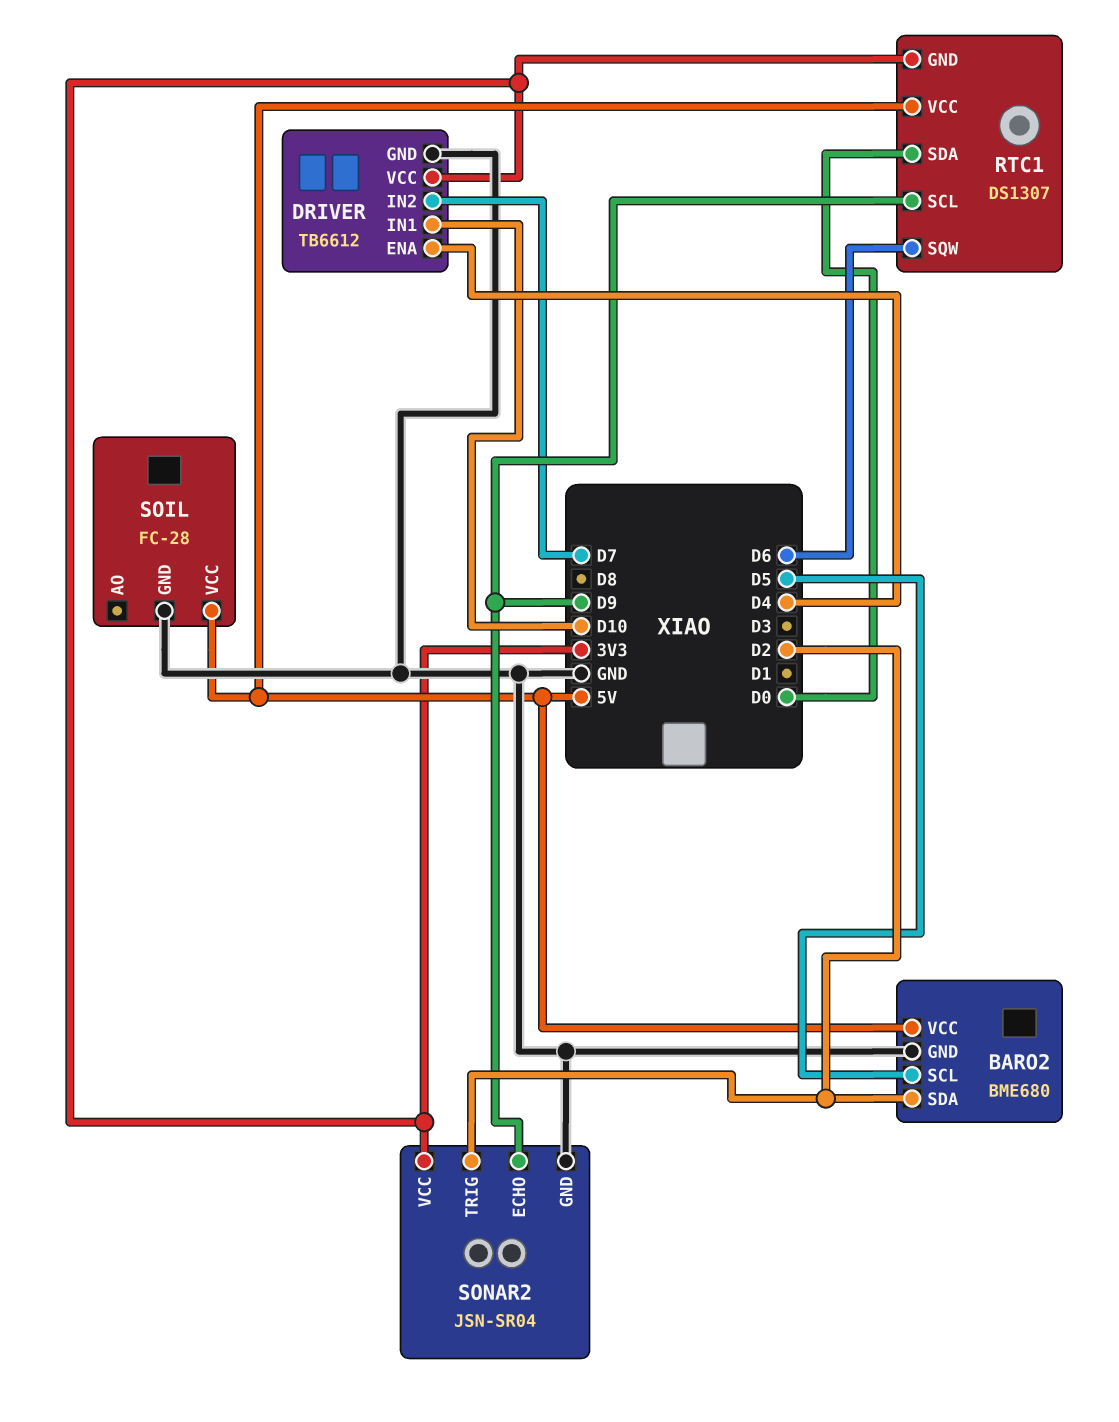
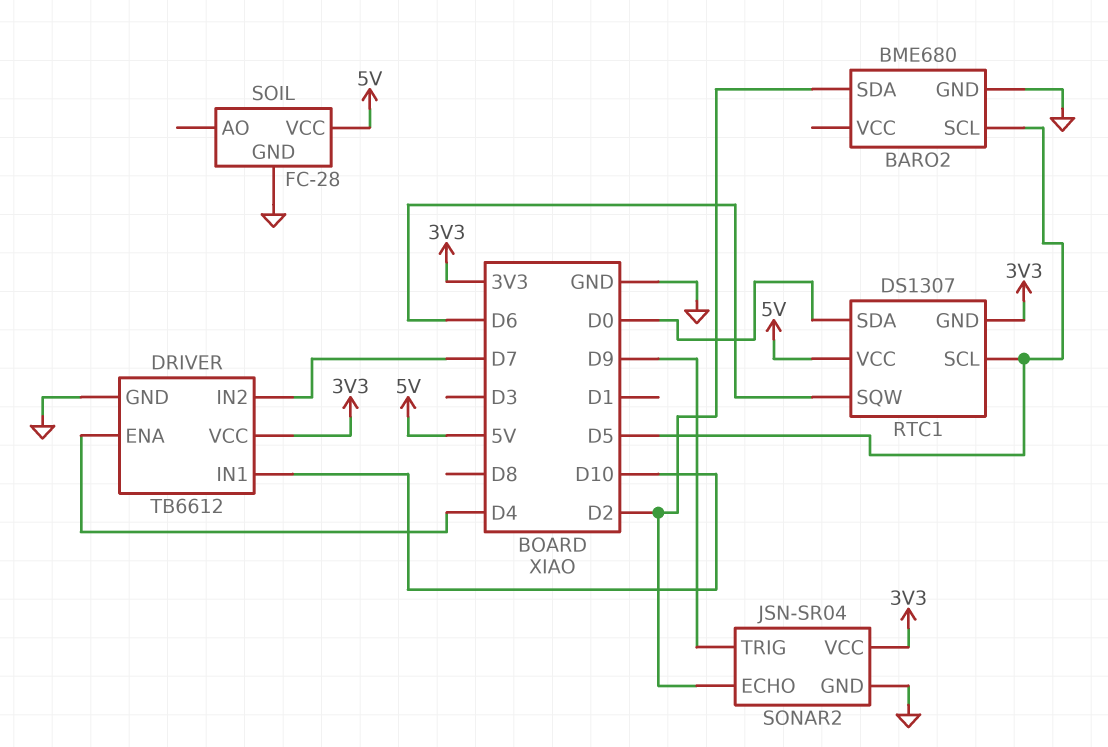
BARO2 pin VCC: 5V -> none
RTC1 pin SCL: D9 -> D5
SONAR2 pin ECHO: D9 -> D2
SONAR2 pin TRIG: D2 -> D9

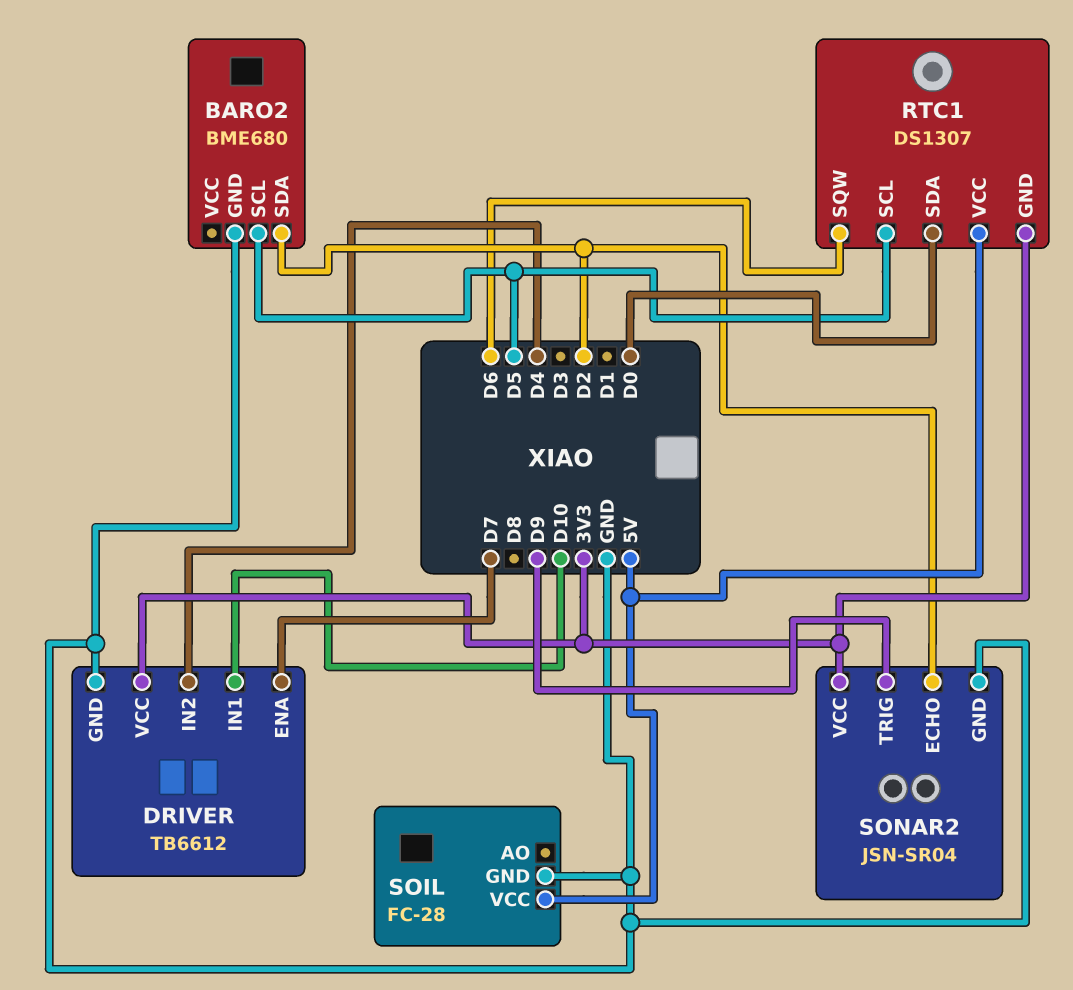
DRIVER pin ENA: D4 -> D7
DRIVER pin IN2: D7 -> D4

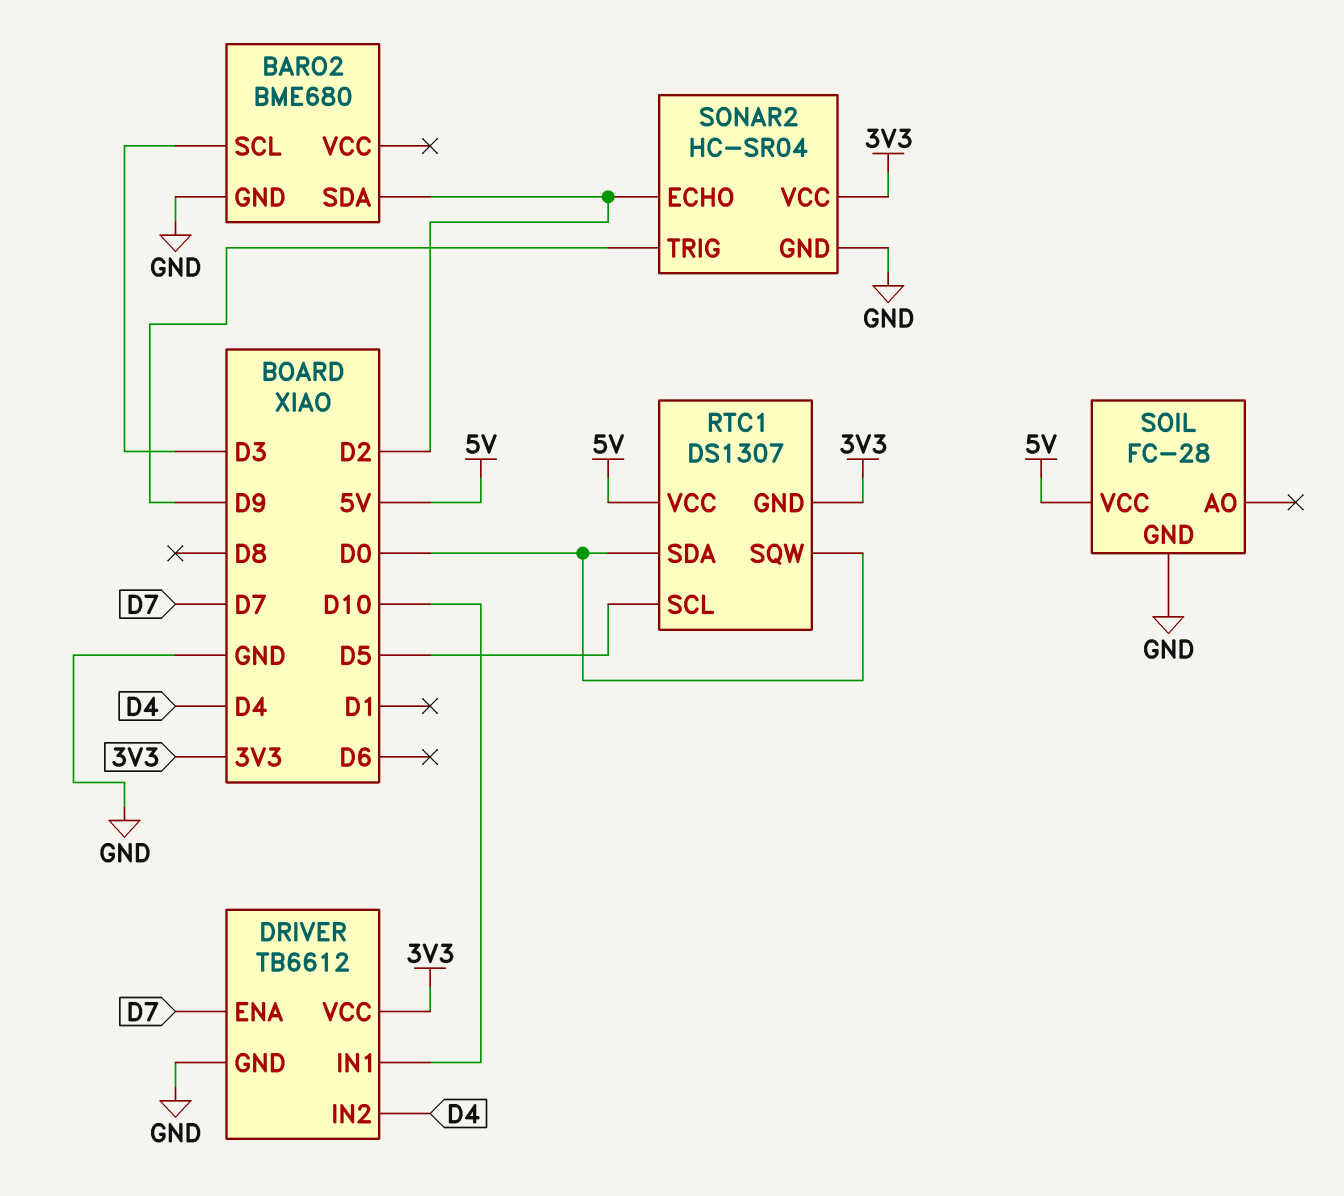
BARO2 pin SCL: D5 -> D3
RTC1 pin SQW: D6 -> D0
SONAR2: JSN-SR04 -> HC-SR04

